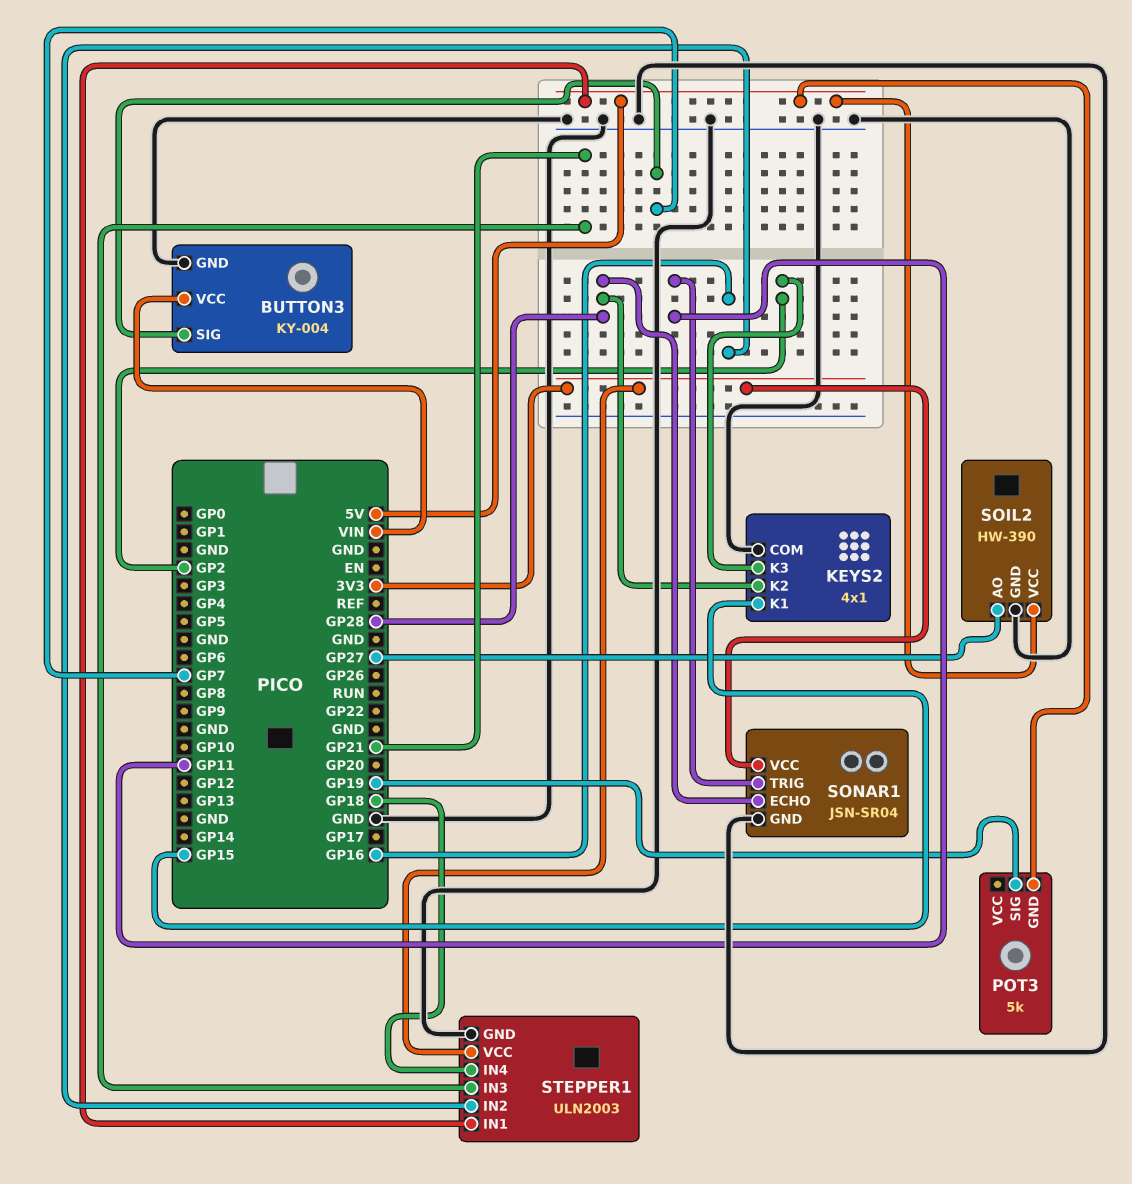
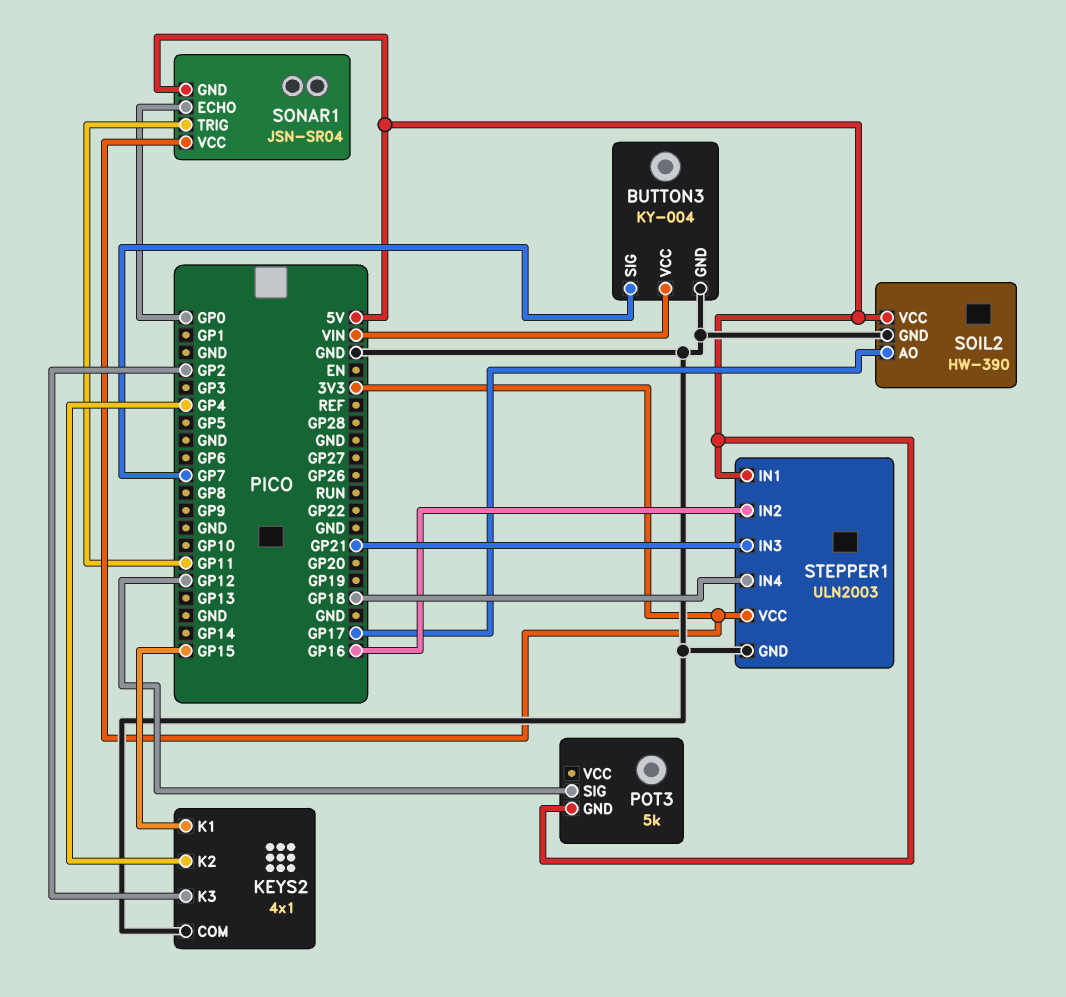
KEYS2 pin K2: GP28 -> GP4
POT3 pin SIG: GP19 -> GP12
SOIL2 pin AO: GP27 -> GP17
SONAR1 pin ECHO: GP28 -> GP0
SONAR1 pin GND: GND -> 5V

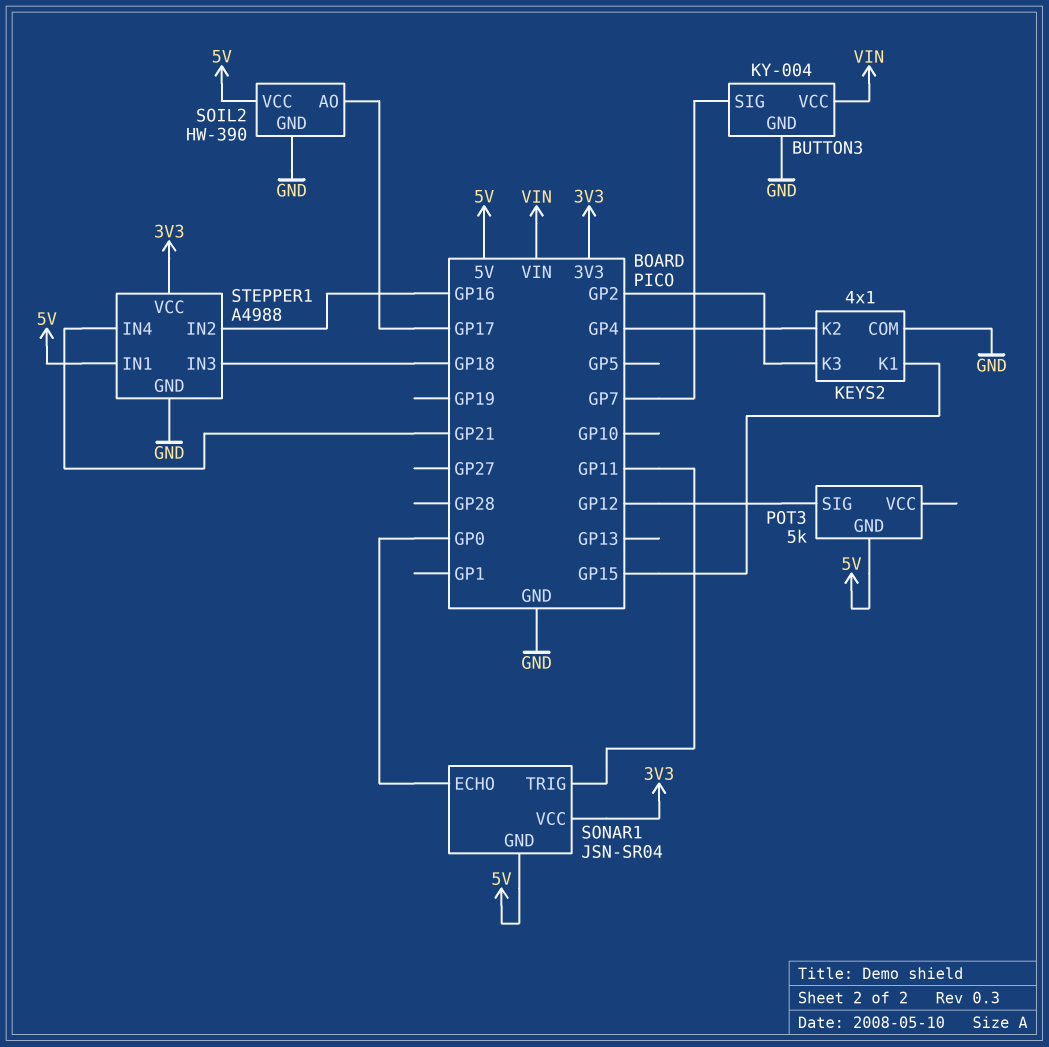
STEPPER1: ULN2003 -> A4988
STEPPER1 pin IN3: GP21 -> GP18
STEPPER1 pin IN4: GP18 -> GP21

